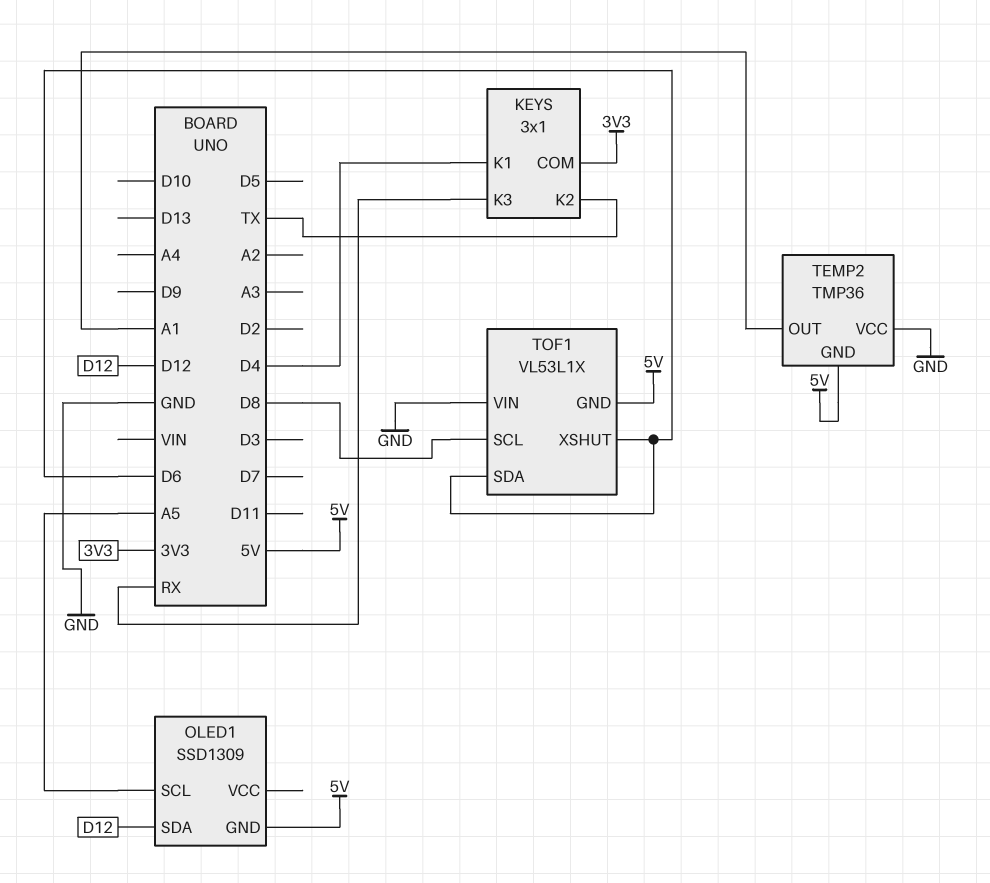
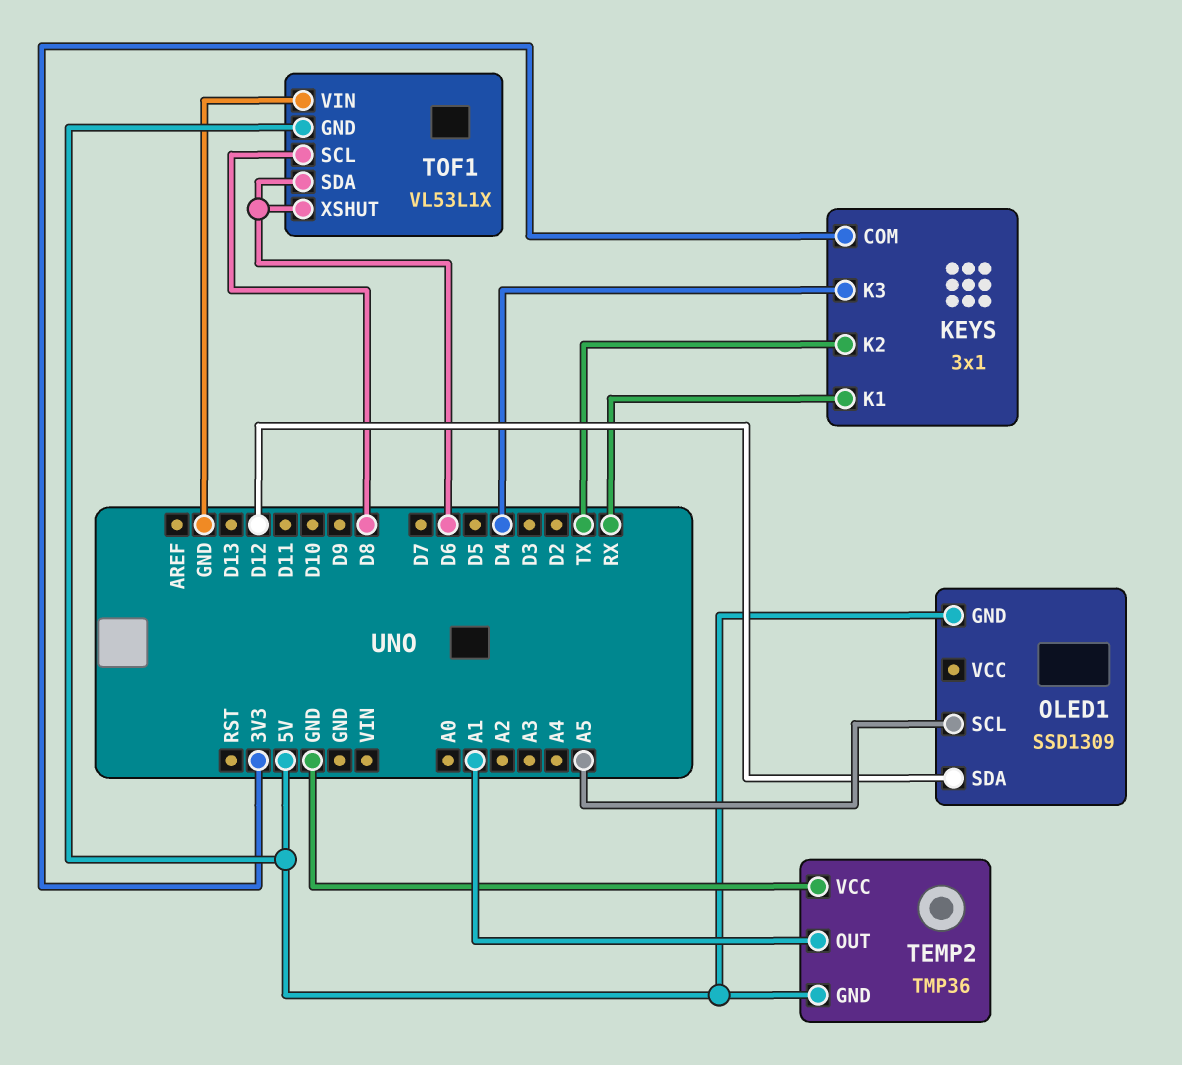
KEYS pin K1: D4 -> RX
KEYS pin K3: RX -> D4

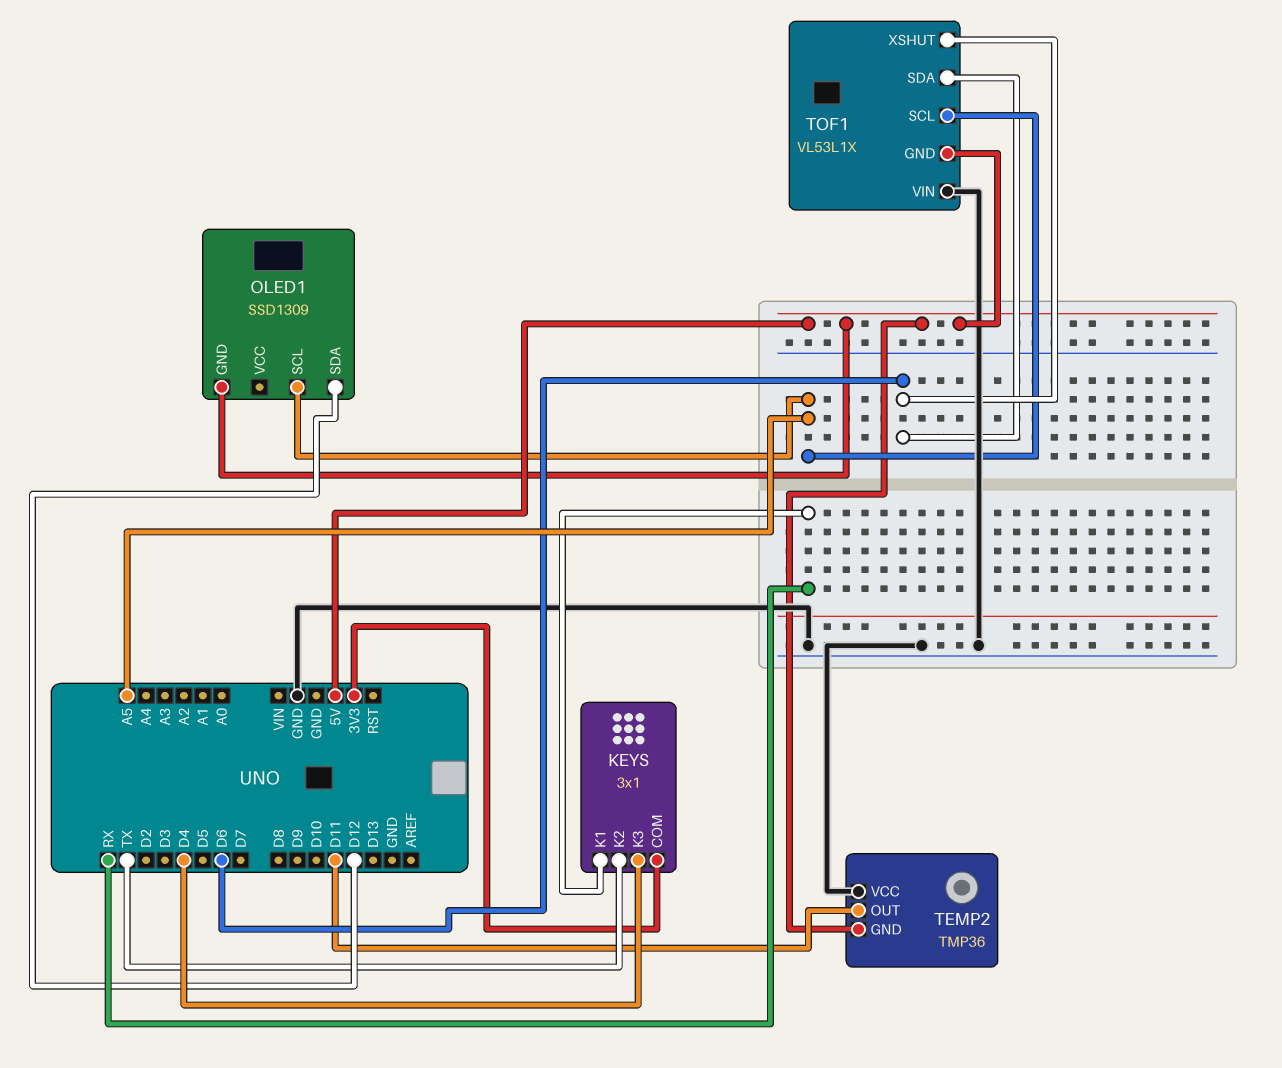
TEMP2 pin OUT: A1 -> D11
TOF1 pin SCL: D8 -> A5

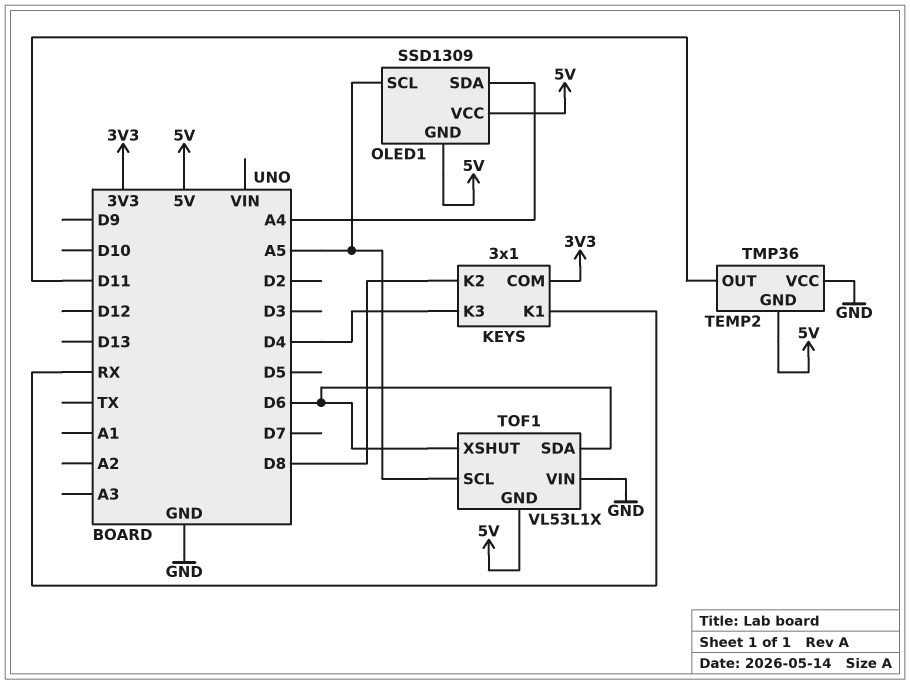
KEYS pin K2: TX -> D8
OLED1 pin SDA: D12 -> A4
OLED1 pin VCC: none -> 5V

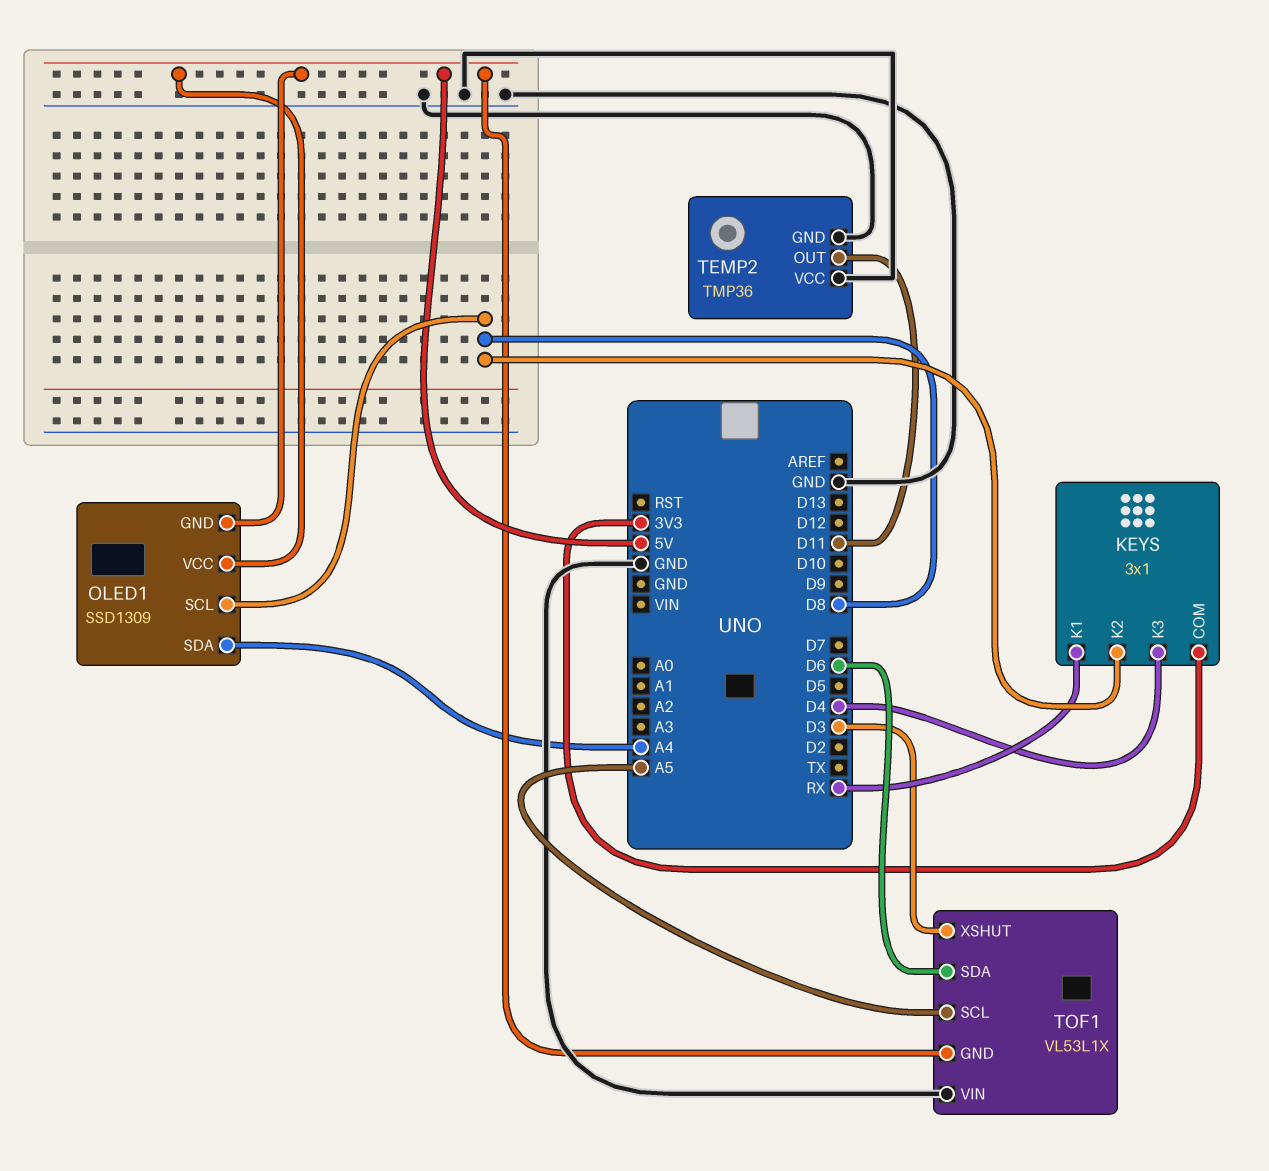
OLED1 pin SCL: A5 -> D8
TEMP2 pin GND: 5V -> GND
TOF1 pin XSHUT: D6 -> D3

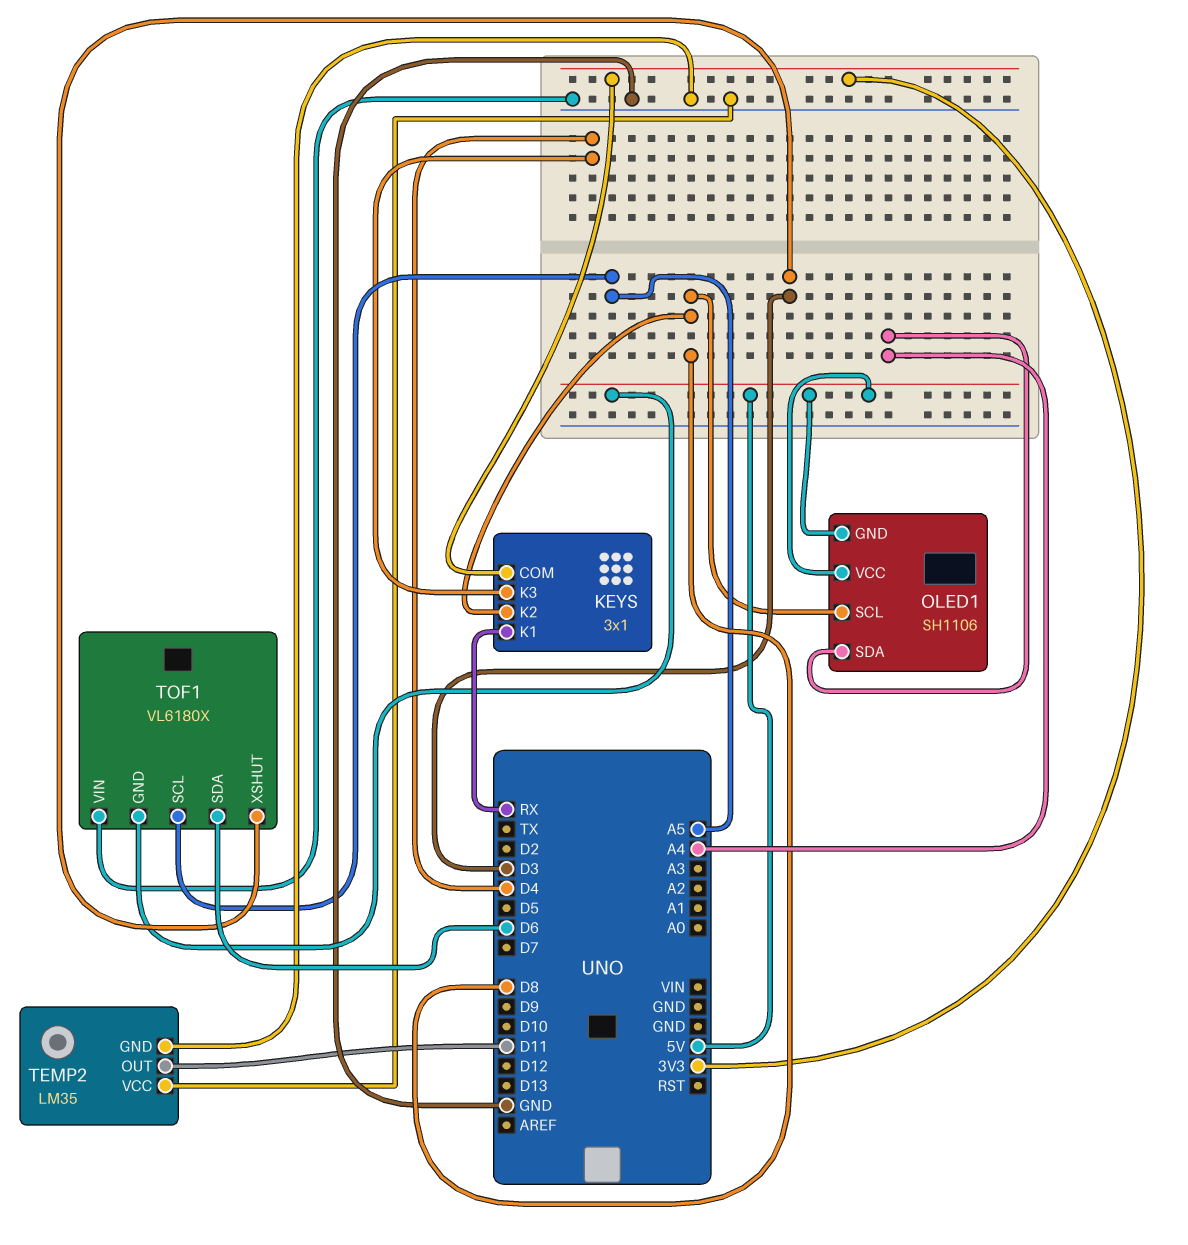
OLED1: SSD1309 -> SH1106
TEMP2: TMP36 -> LM35
TOF1: VL53L1X -> VL6180X

